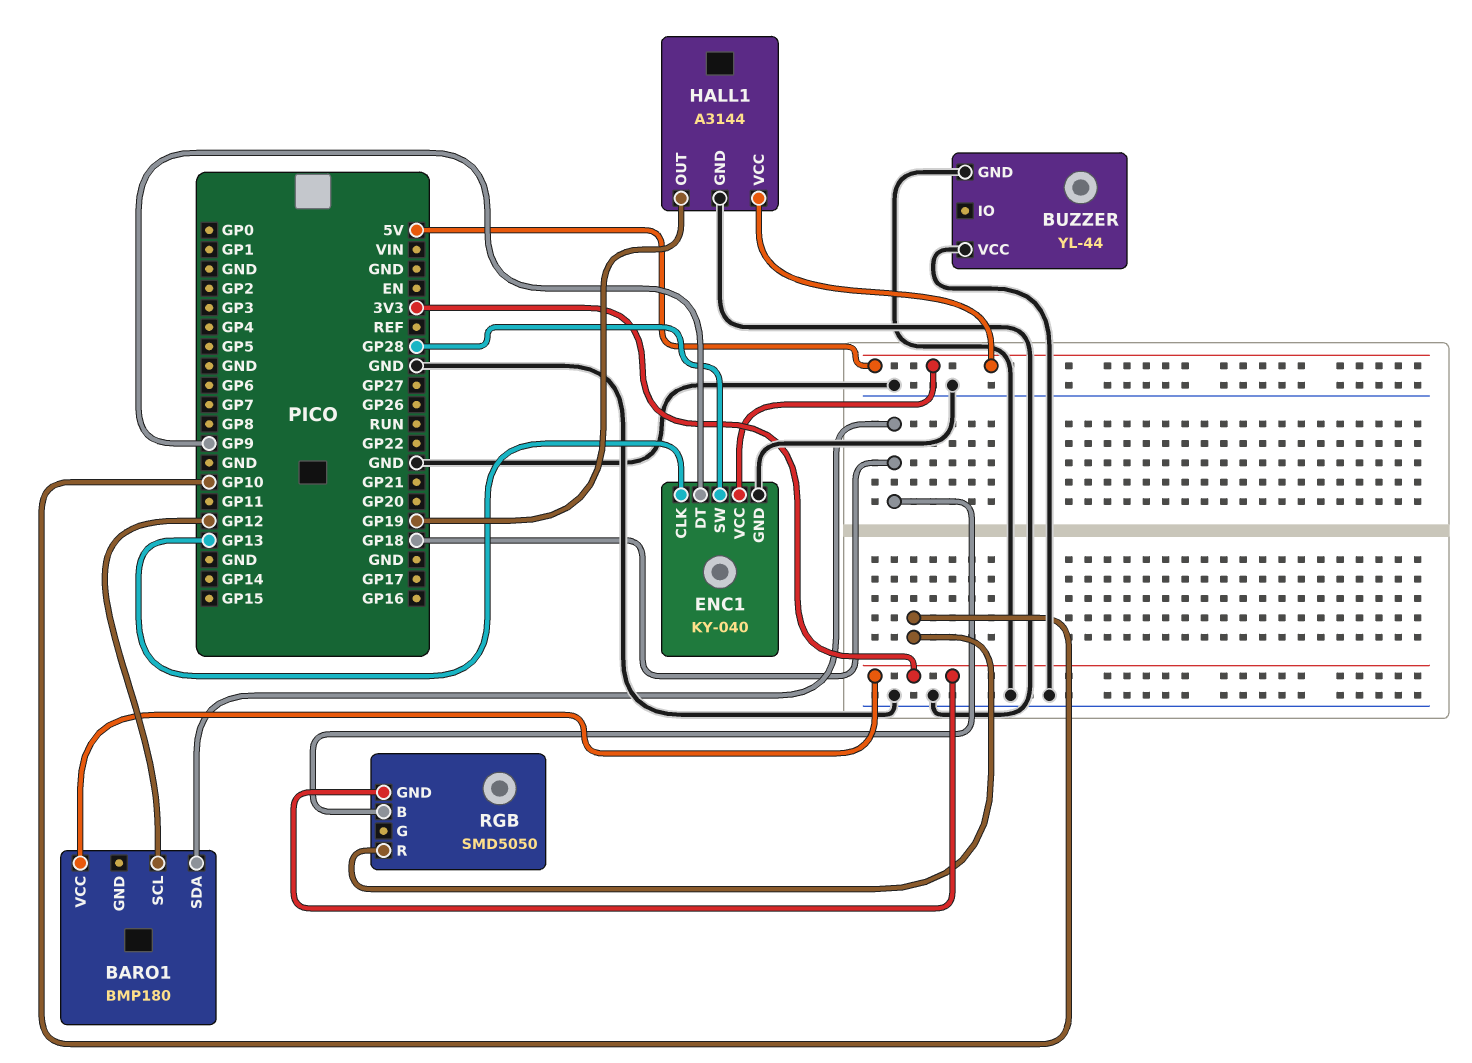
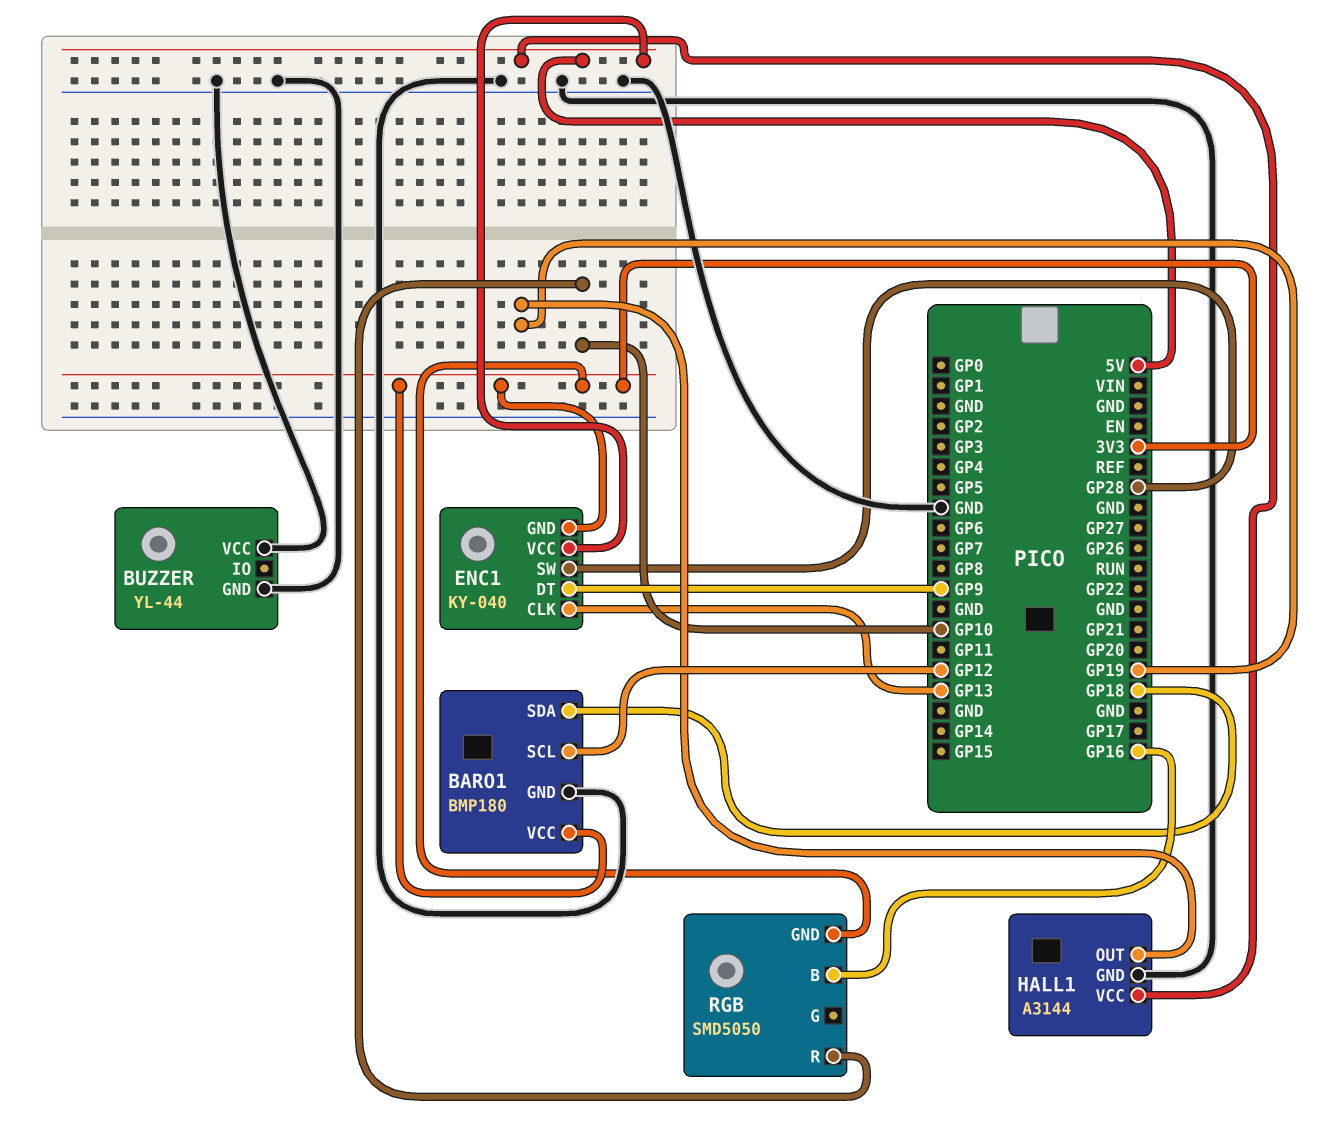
BARO1 pin GND: none -> GND
ENC1 pin GND: GND -> 3V3
RGB pin B: GP18 -> GP16

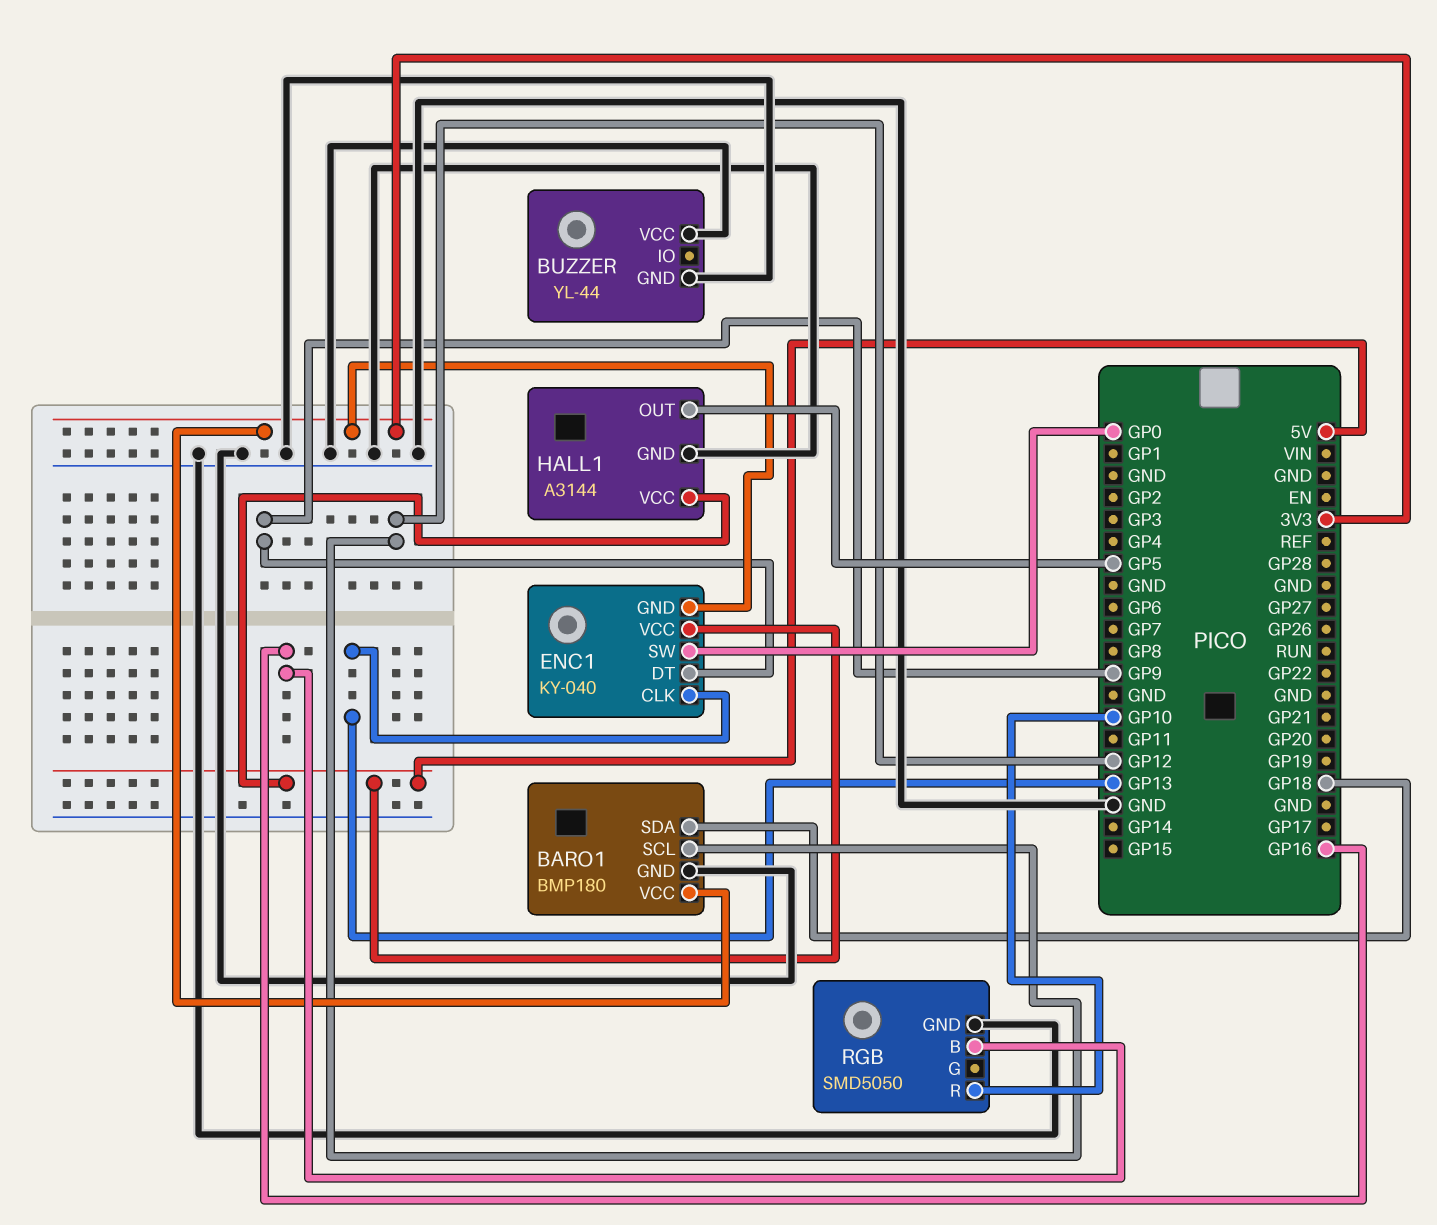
ENC1 pin SW: GP28 -> GP0
HALL1 pin OUT: GP19 -> GP5
RGB pin GND: 3V3 -> GND

